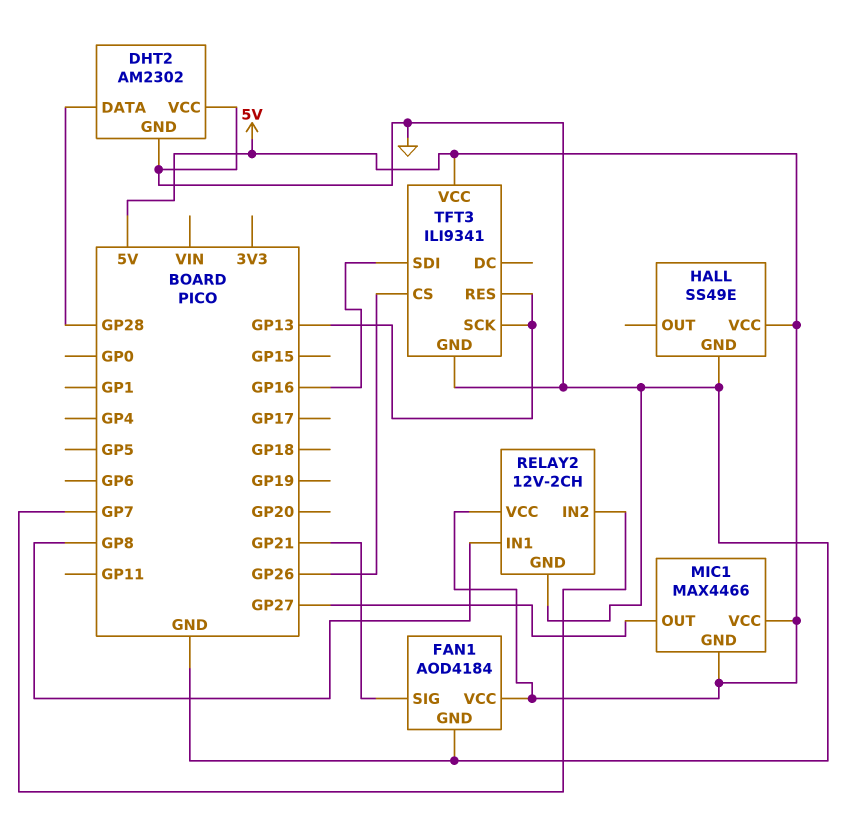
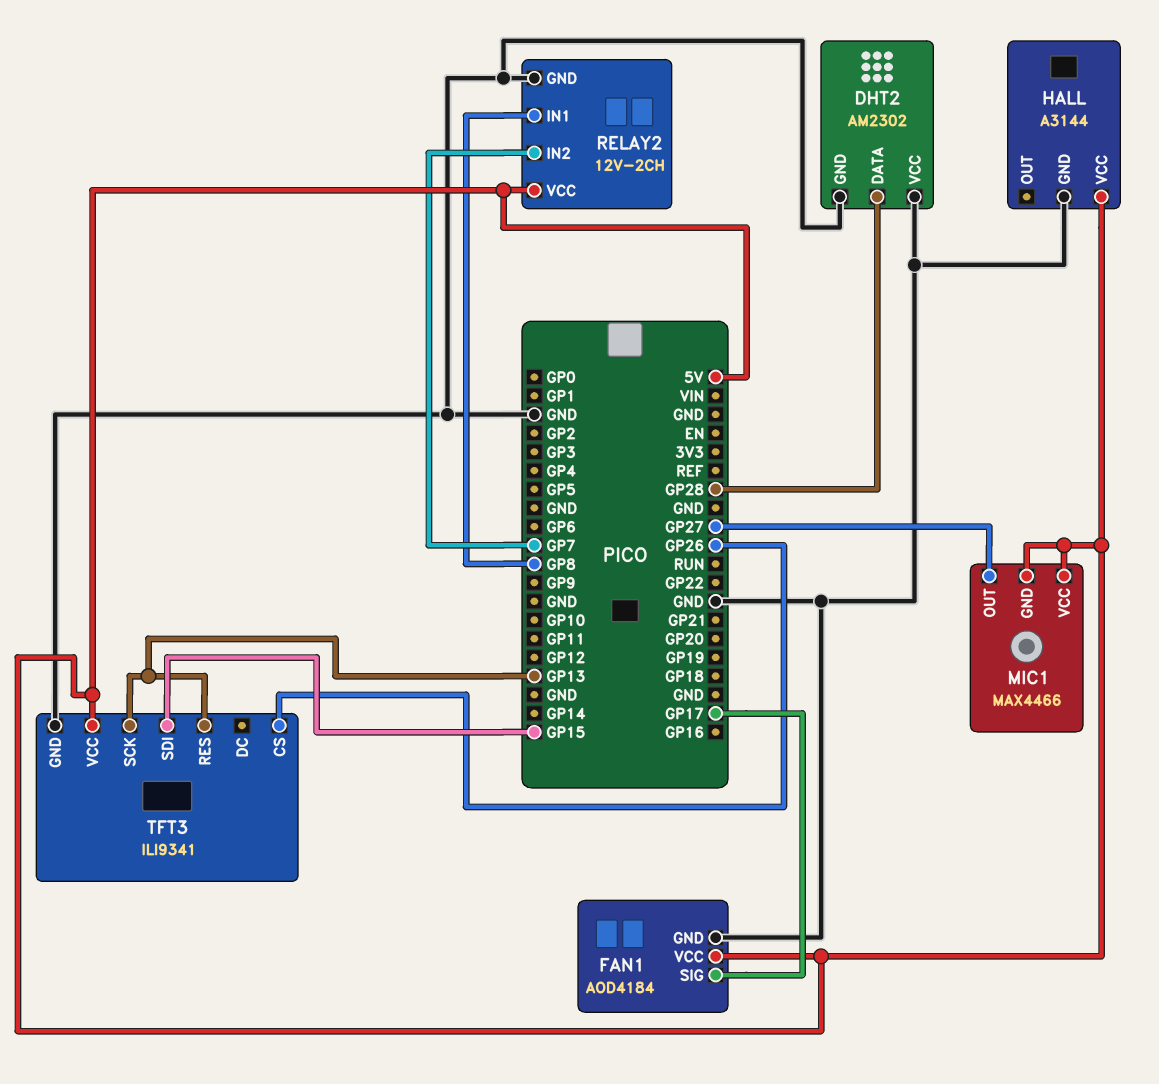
FAN1 pin SIG: GP21 -> GP17
HALL: SS49E -> A3144
TFT3 pin SDI: GP16 -> GP15

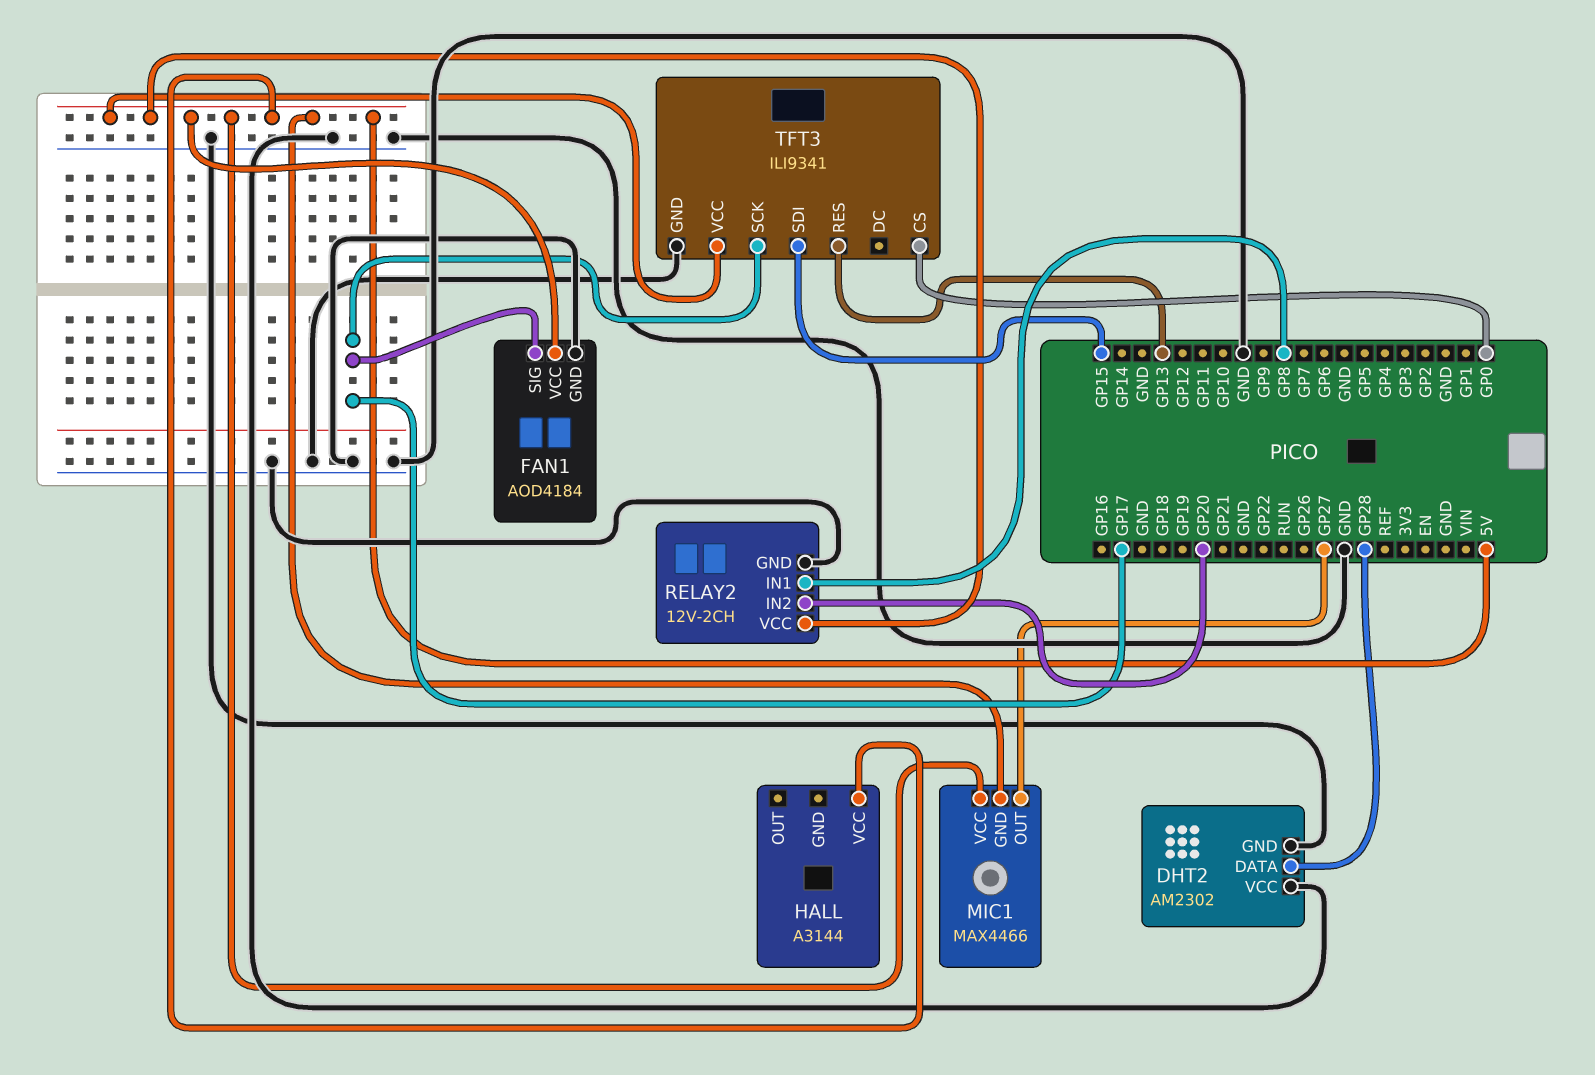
HALL pin GND: GND -> none
RELAY2 pin IN2: GP7 -> GP20
TFT3 pin CS: GP26 -> GP0
TFT3 pin SCK: GP13 -> GP17

